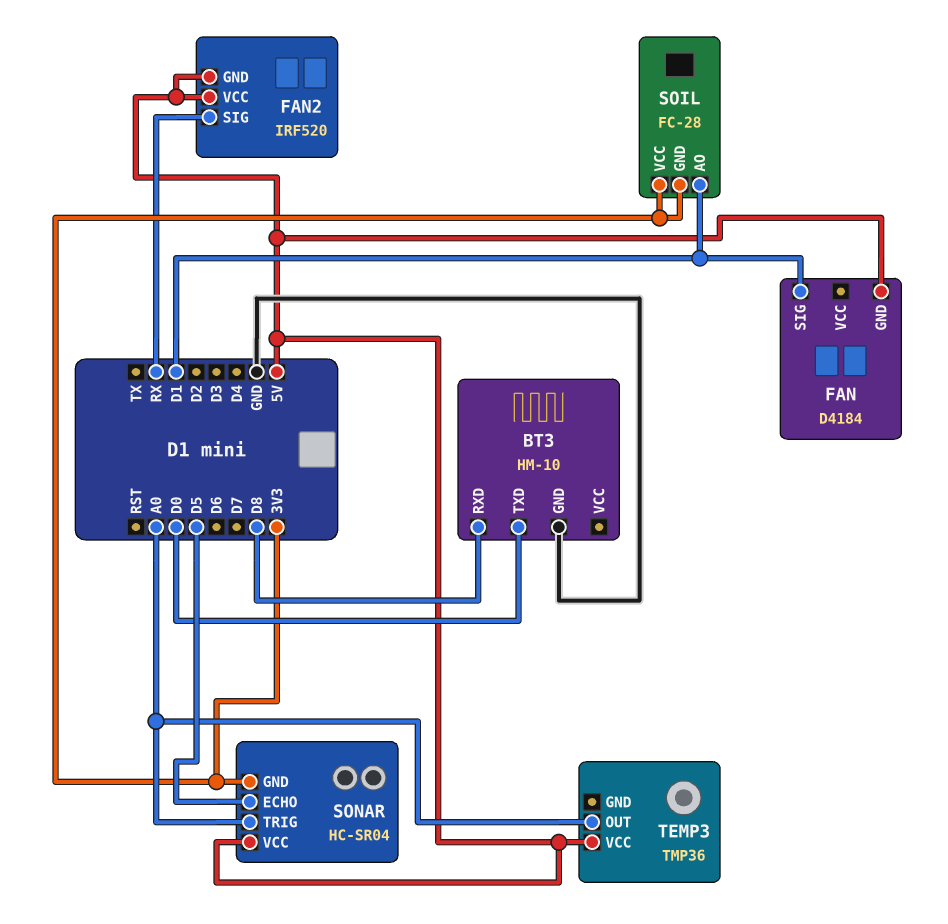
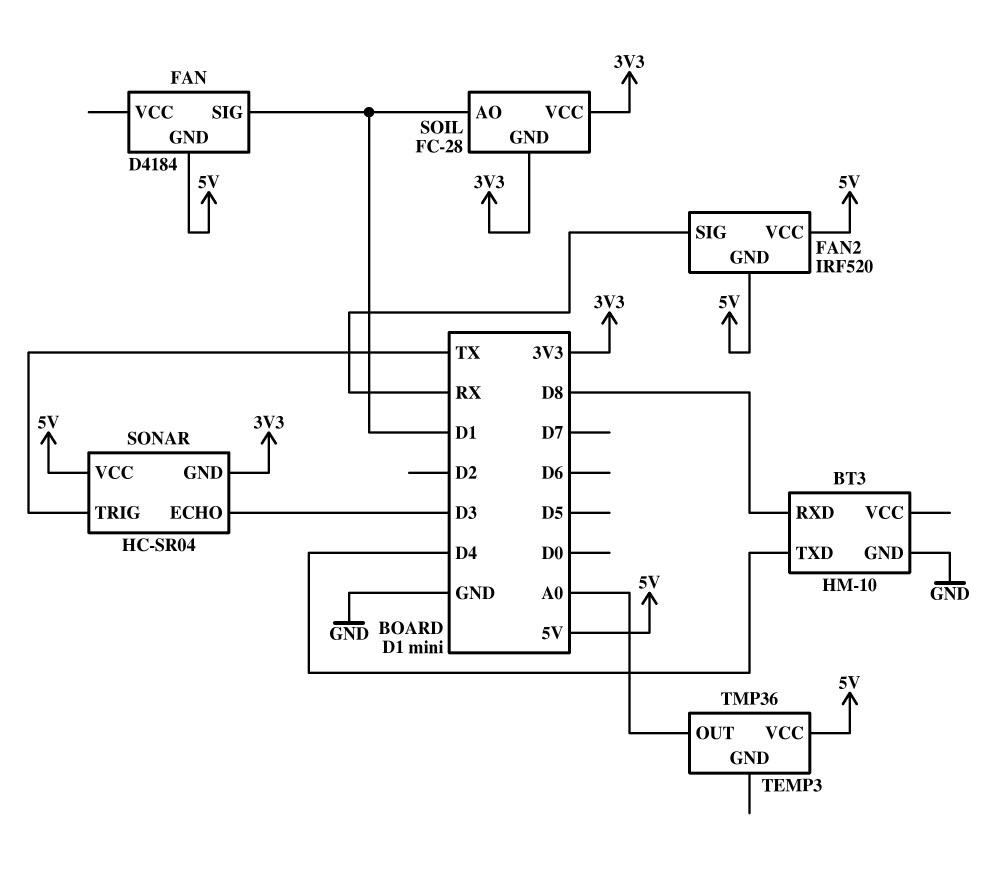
BT3 pin TXD: D0 -> D4
SONAR pin ECHO: D5 -> D3
SONAR pin TRIG: A0 -> TX

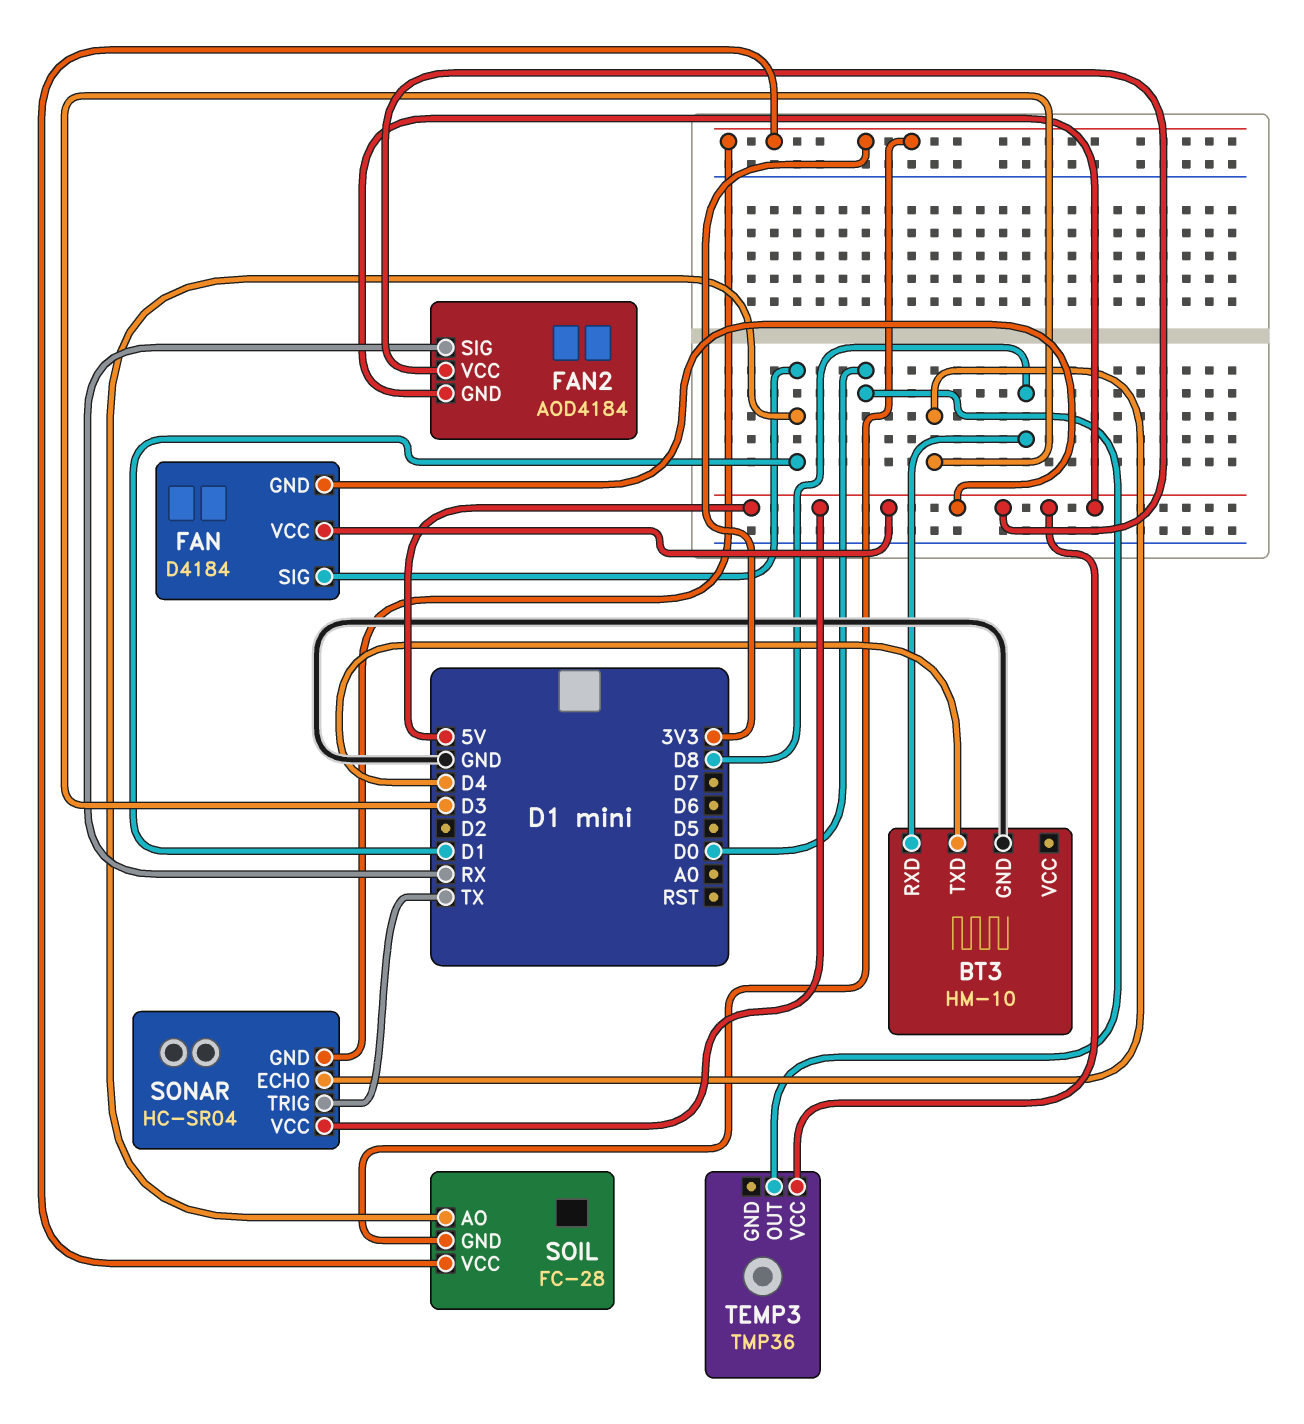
FAN pin VCC: none -> 5V
FAN2: IRF520 -> AOD4184
TEMP3 pin OUT: A0 -> D0

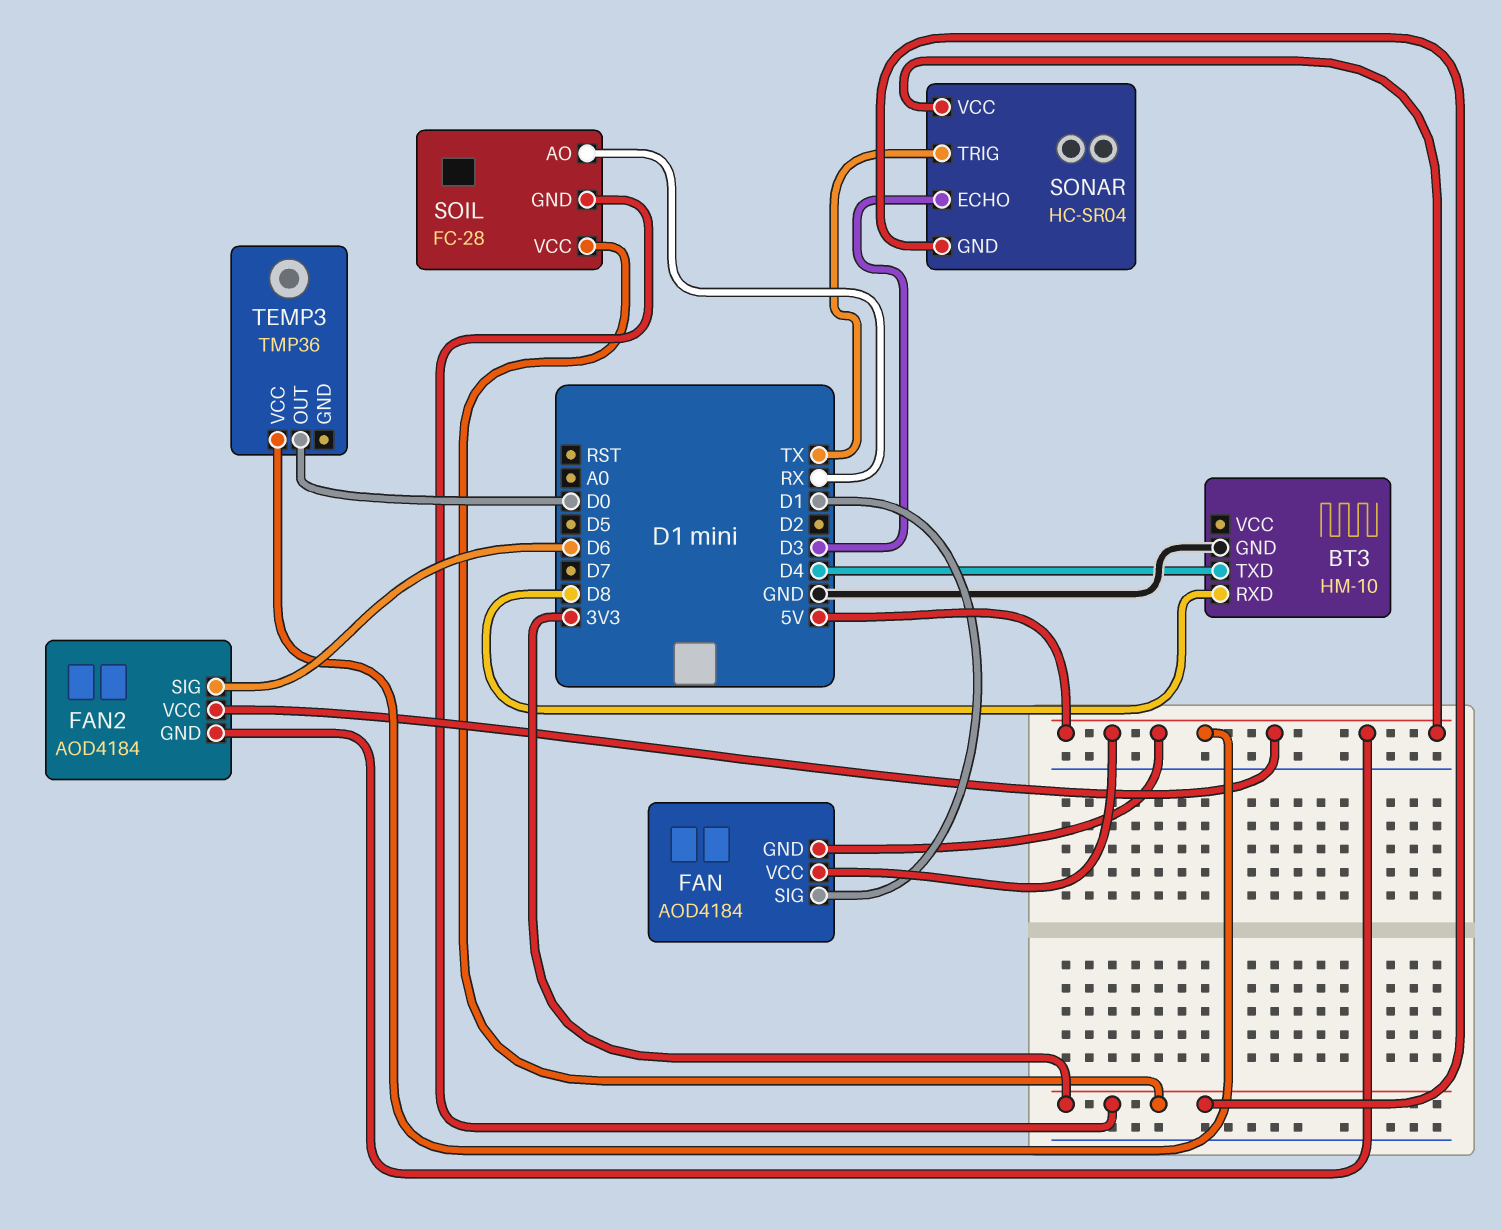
FAN: D4184 -> AOD4184
FAN2 pin SIG: RX -> D6
SOIL pin AO: D1 -> RX

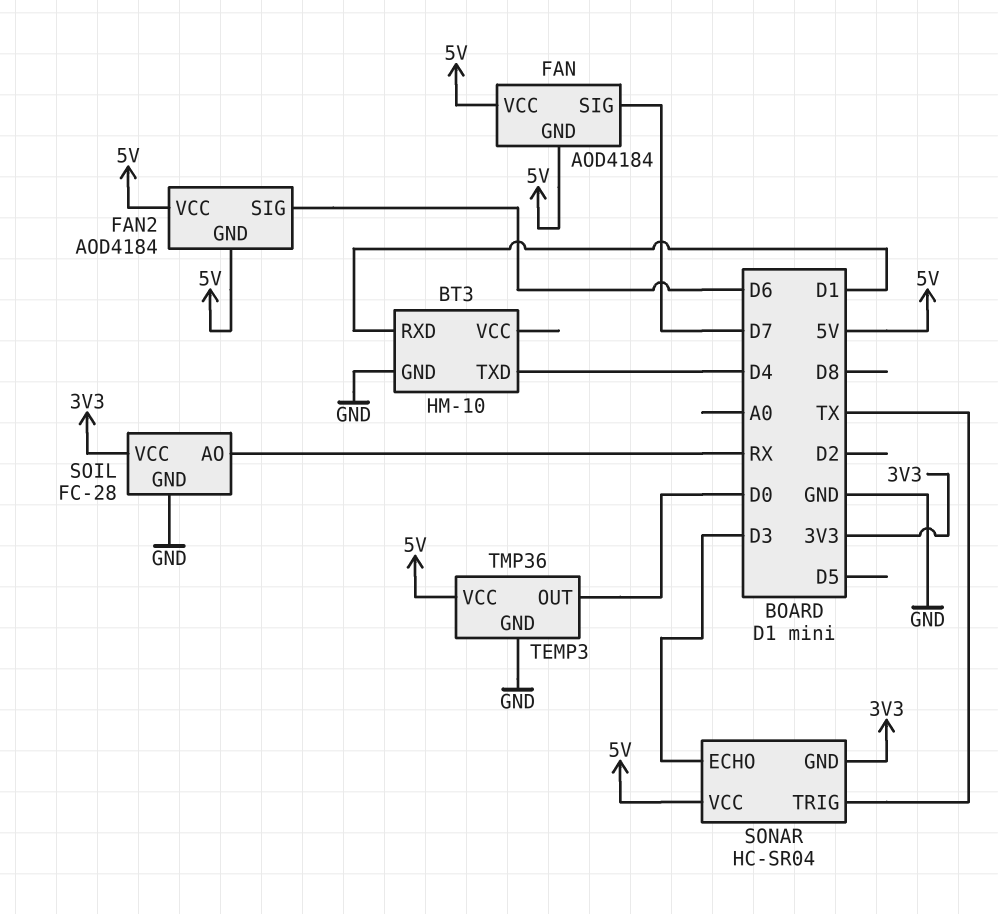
BT3 pin RXD: D8 -> D1
FAN pin SIG: D1 -> D7
SOIL pin GND: 3V3 -> GND
TEMP3 pin GND: none -> GND

